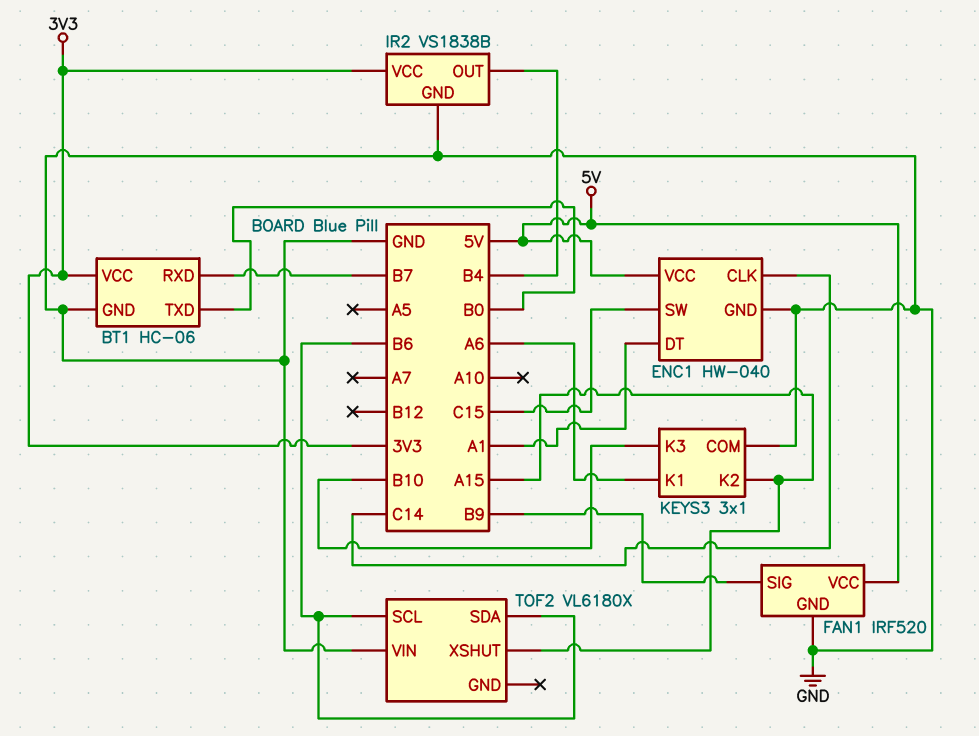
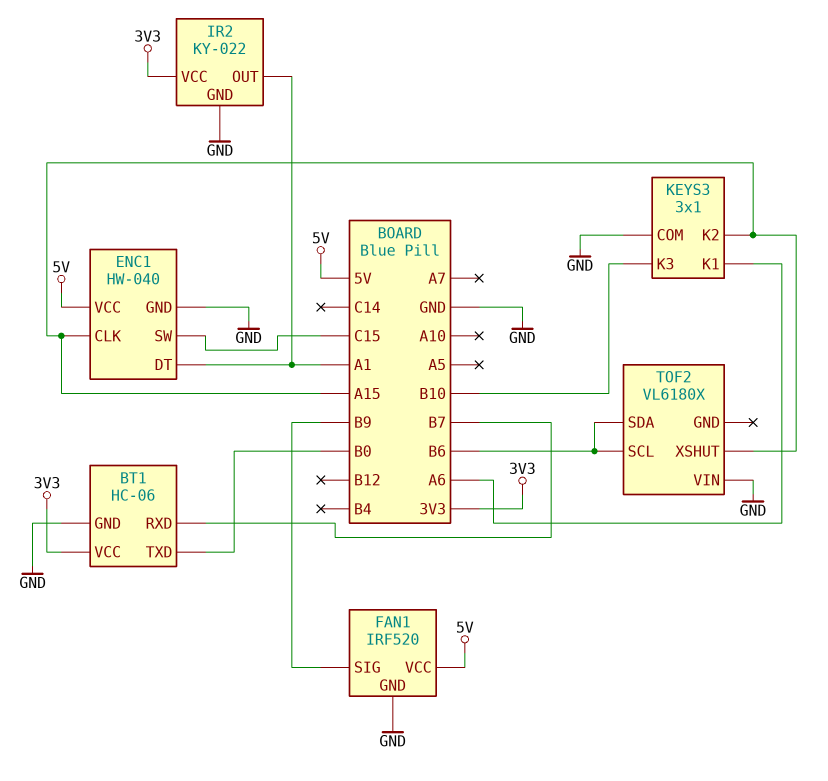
ENC1 pin CLK: C14 -> A15
IR2: VS1838B -> KY-022
IR2 pin OUT: B4 -> A1

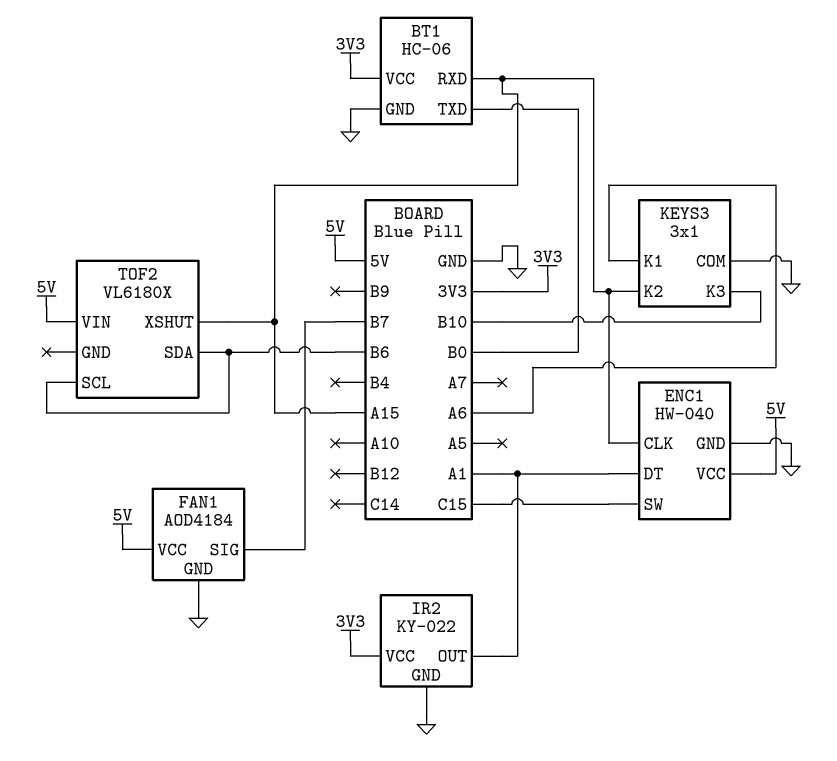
BT1 pin RXD: B7 -> A15
FAN1: IRF520 -> AOD4184
FAN1 pin SIG: B9 -> B7
TOF2 pin VIN: GND -> 5V

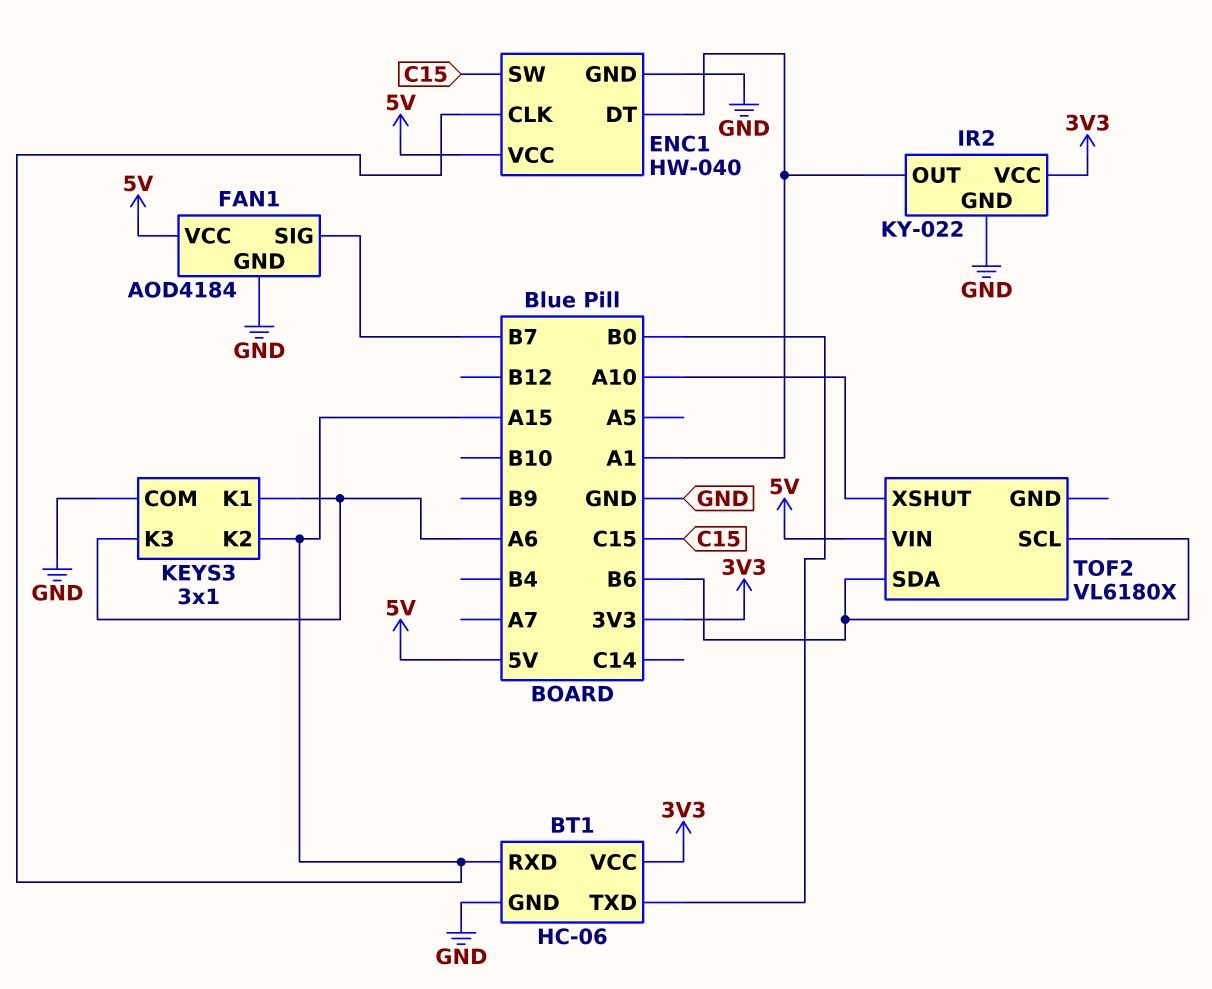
KEYS3 pin K3: B10 -> A6
TOF2 pin XSHUT: A15 -> A10

